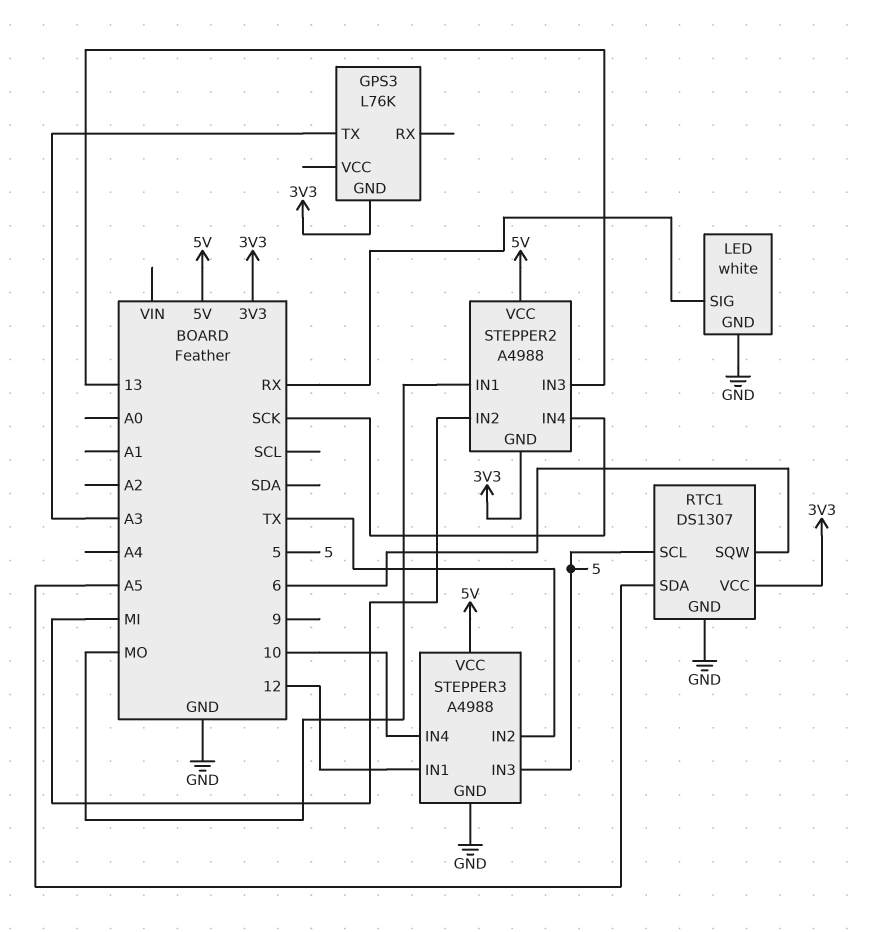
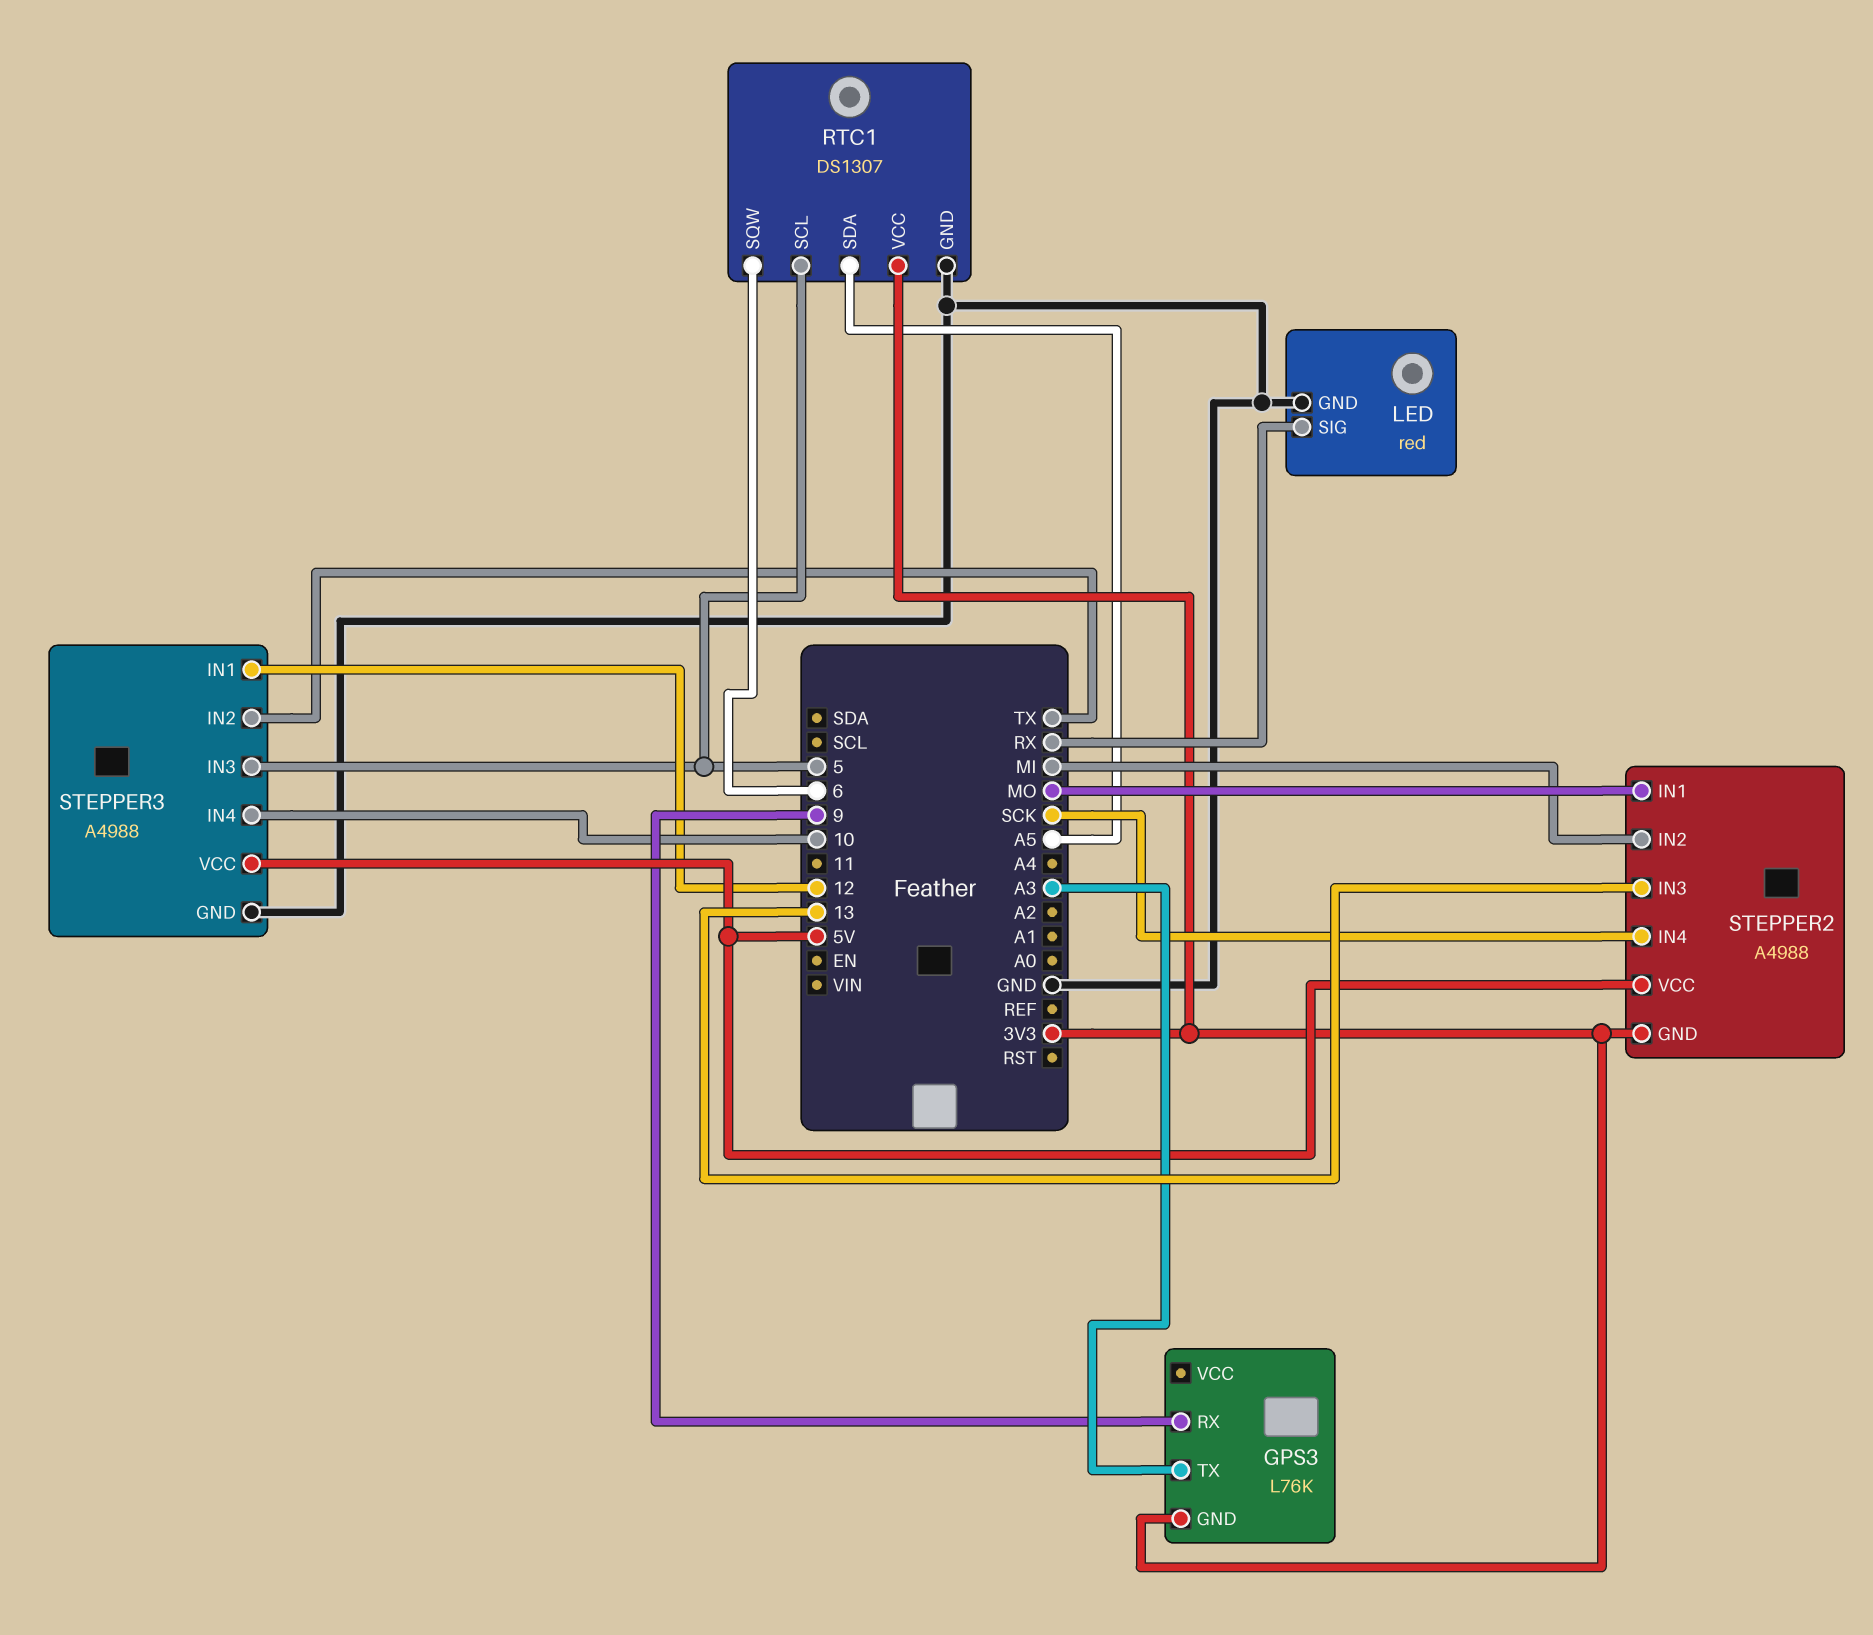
GPS3 pin RX: none -> 9
LED: white -> red

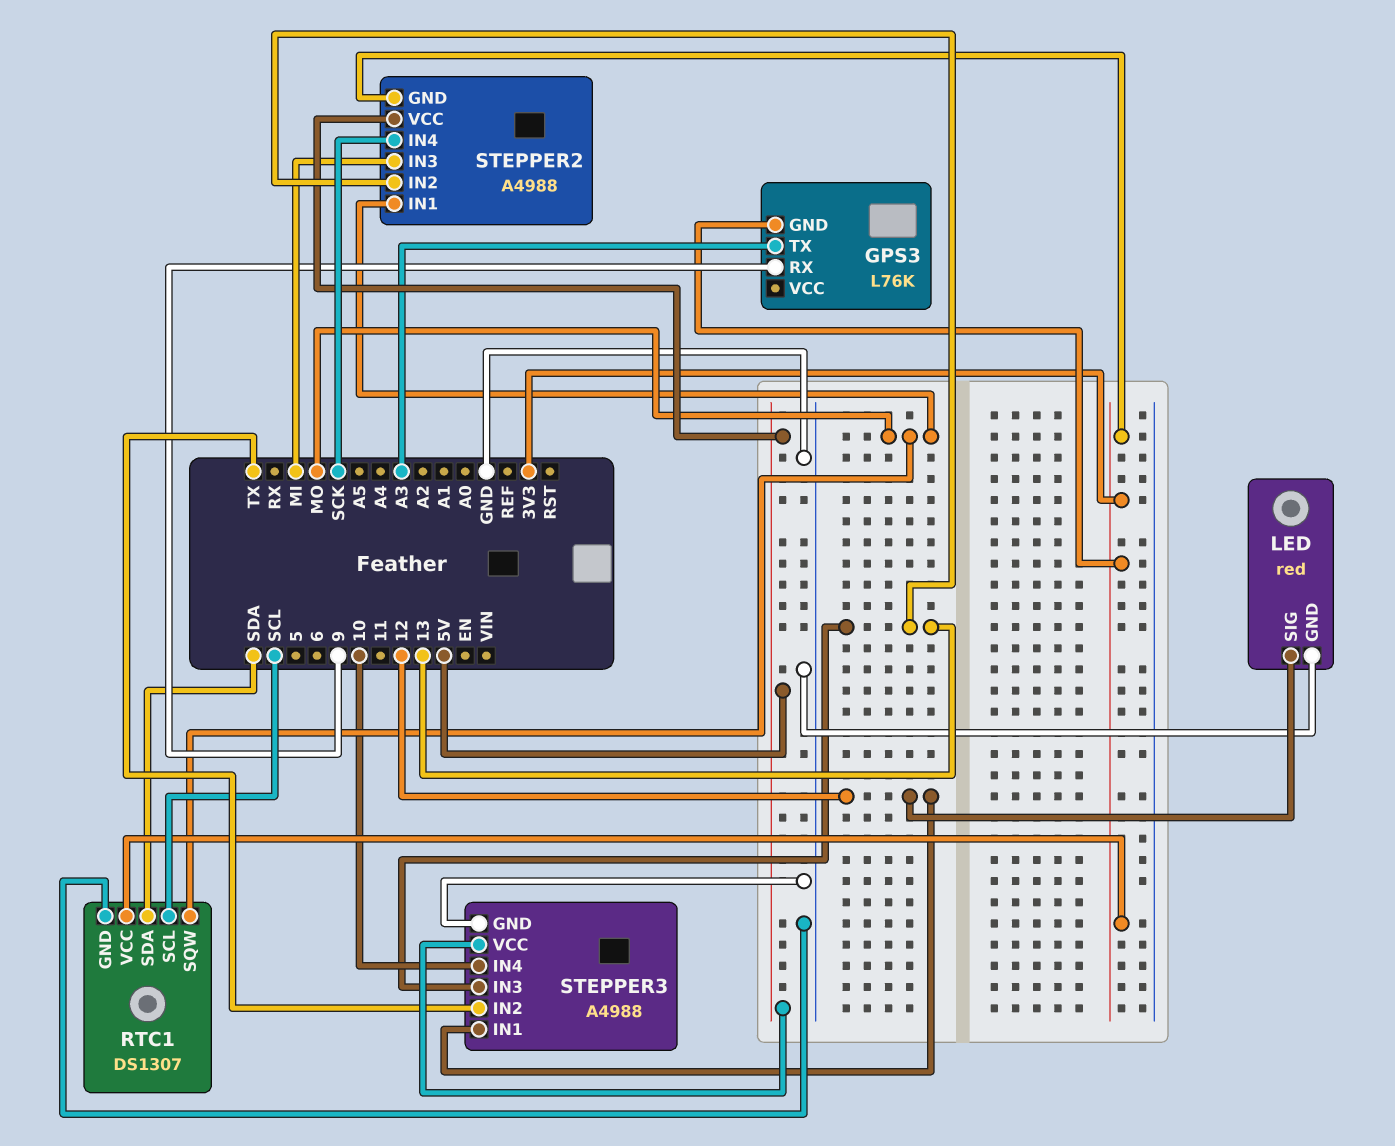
LED pin SIG: RX -> 12
RTC1 pin SCL: 5 -> SCL
RTC1 pin SDA: A5 -> SDA
RTC1 pin SQW: 6 -> MO
STEPPER2 pin IN2: MI -> 13
STEPPER2 pin IN3: 13 -> MI
STEPPER3 pin IN3: 5 -> 13

